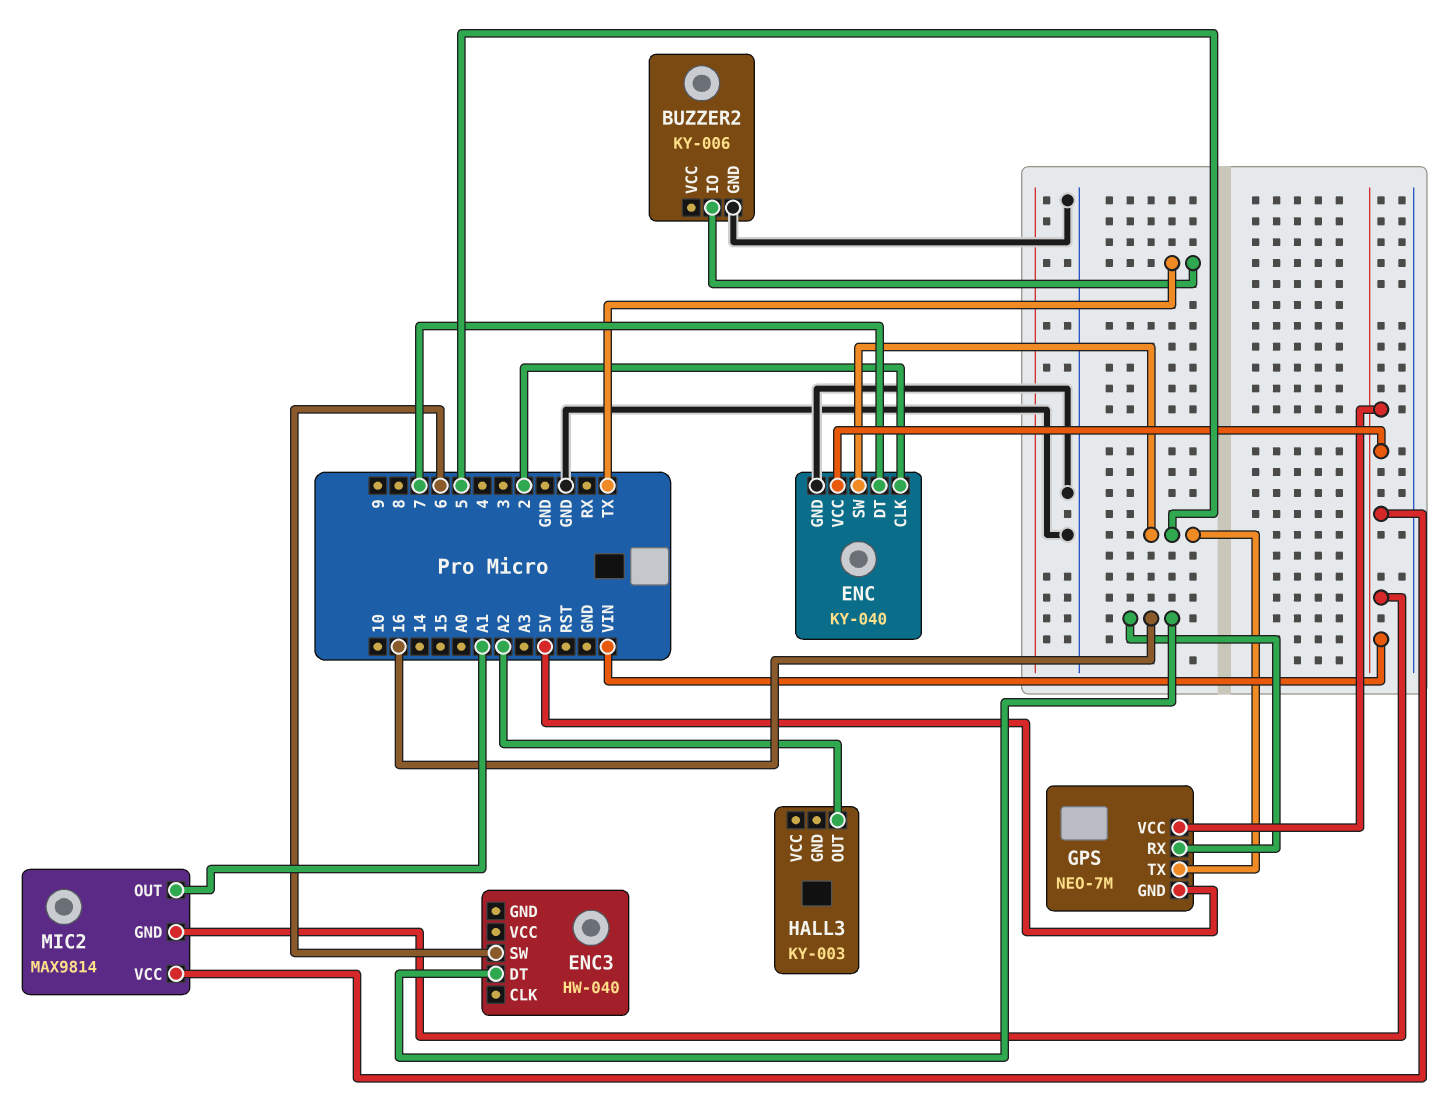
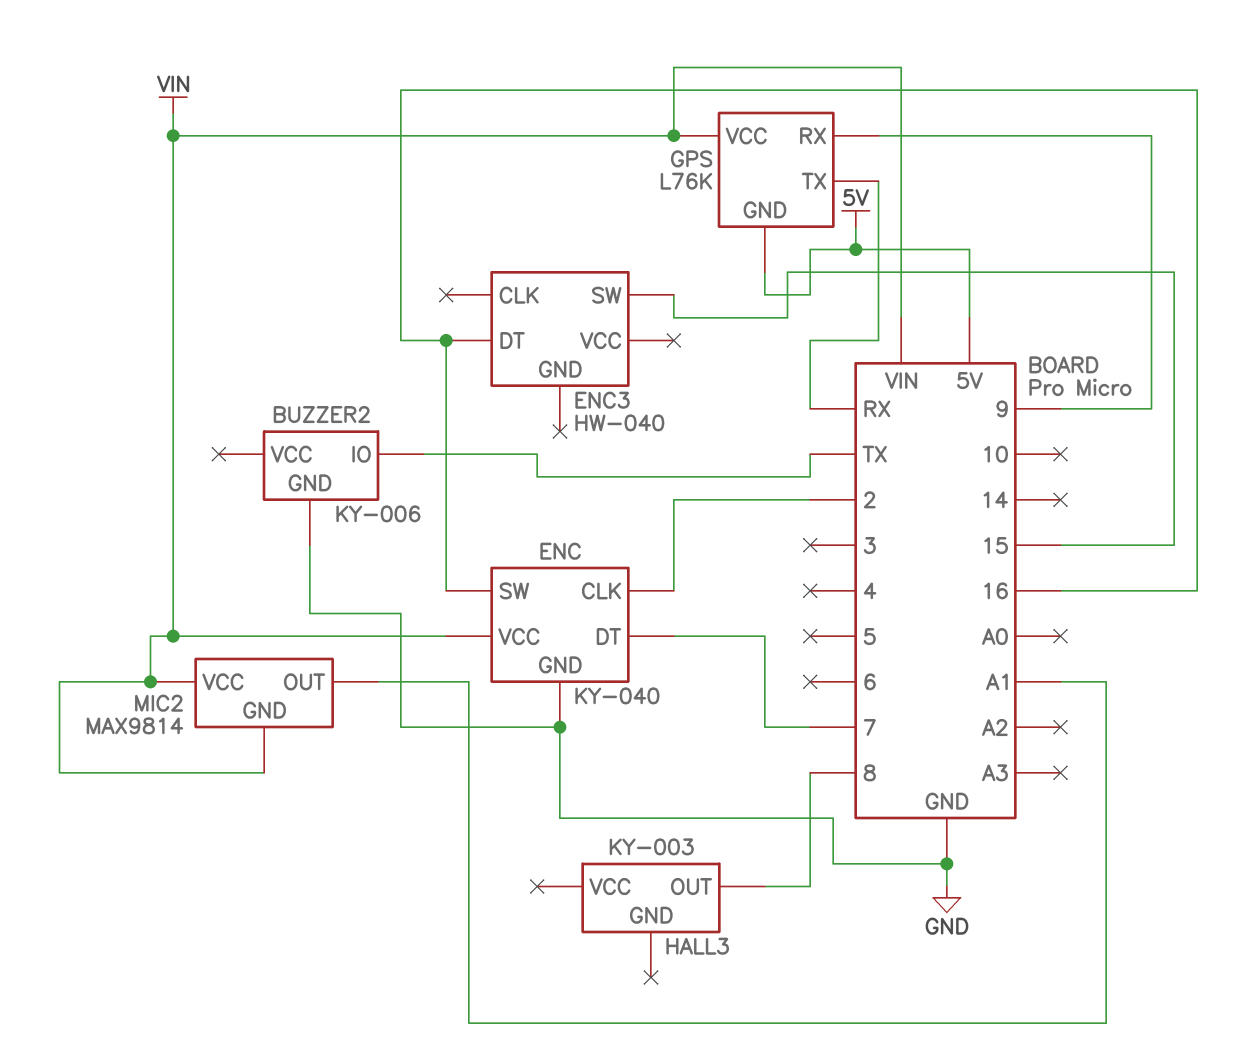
ENC pin SW: 5 -> 16
ENC3 pin SW: 6 -> 15
GPS: NEO-7M -> L76K
GPS pin RX: 16 -> 9
GPS pin TX: 5 -> RX
HALL3 pin OUT: A2 -> 8

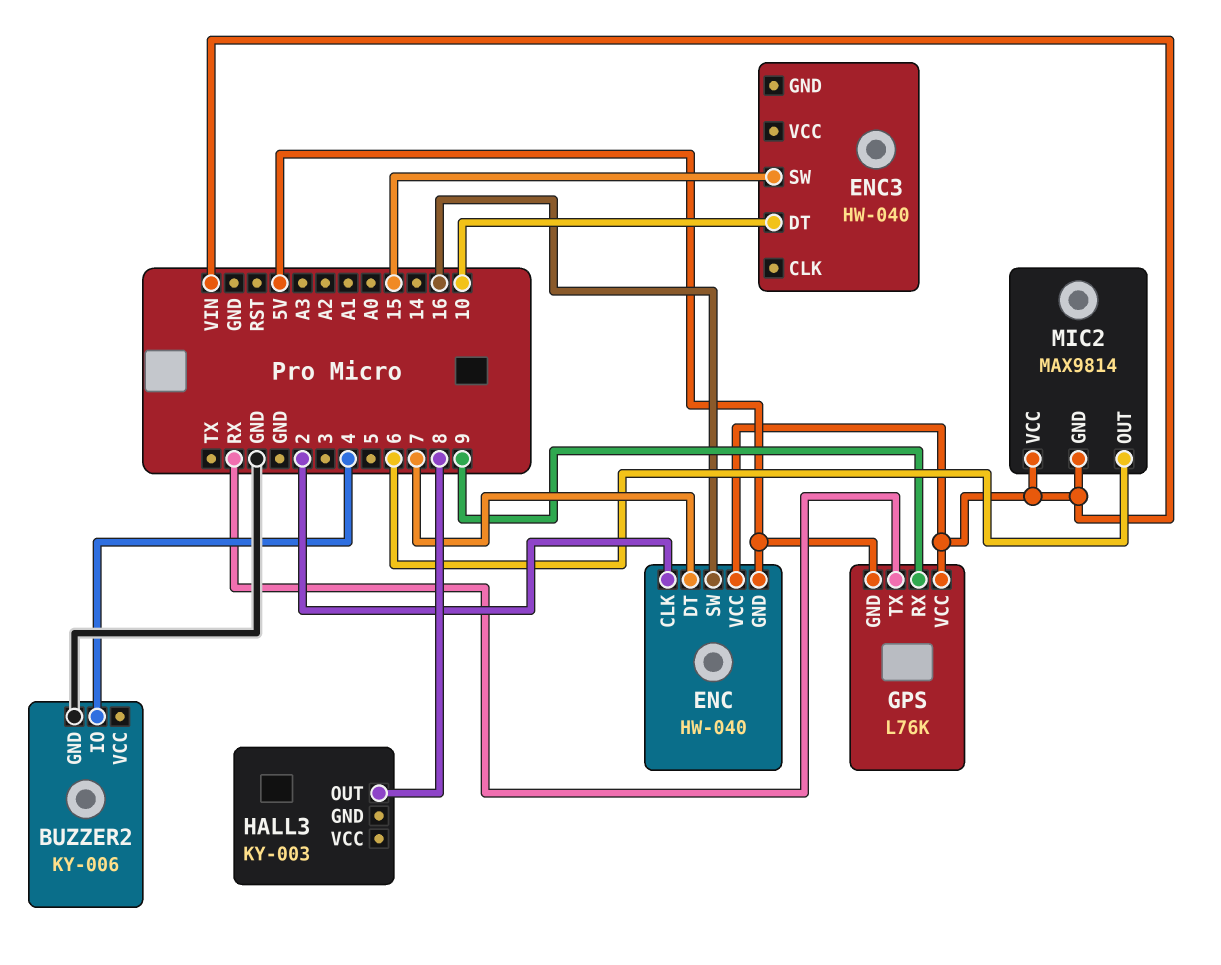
BUZZER2 pin IO: TX -> 4
ENC: KY-040 -> HW-040
ENC pin GND: GND -> 5V
ENC3 pin DT: 16 -> 10
MIC2 pin OUT: A1 -> 6

